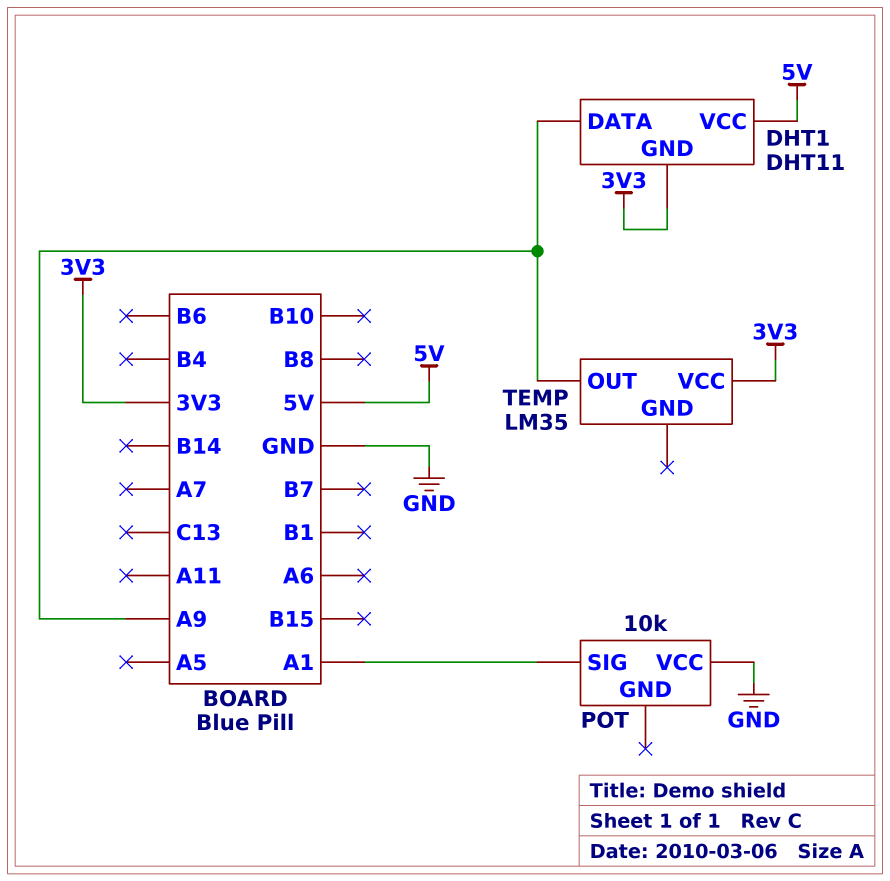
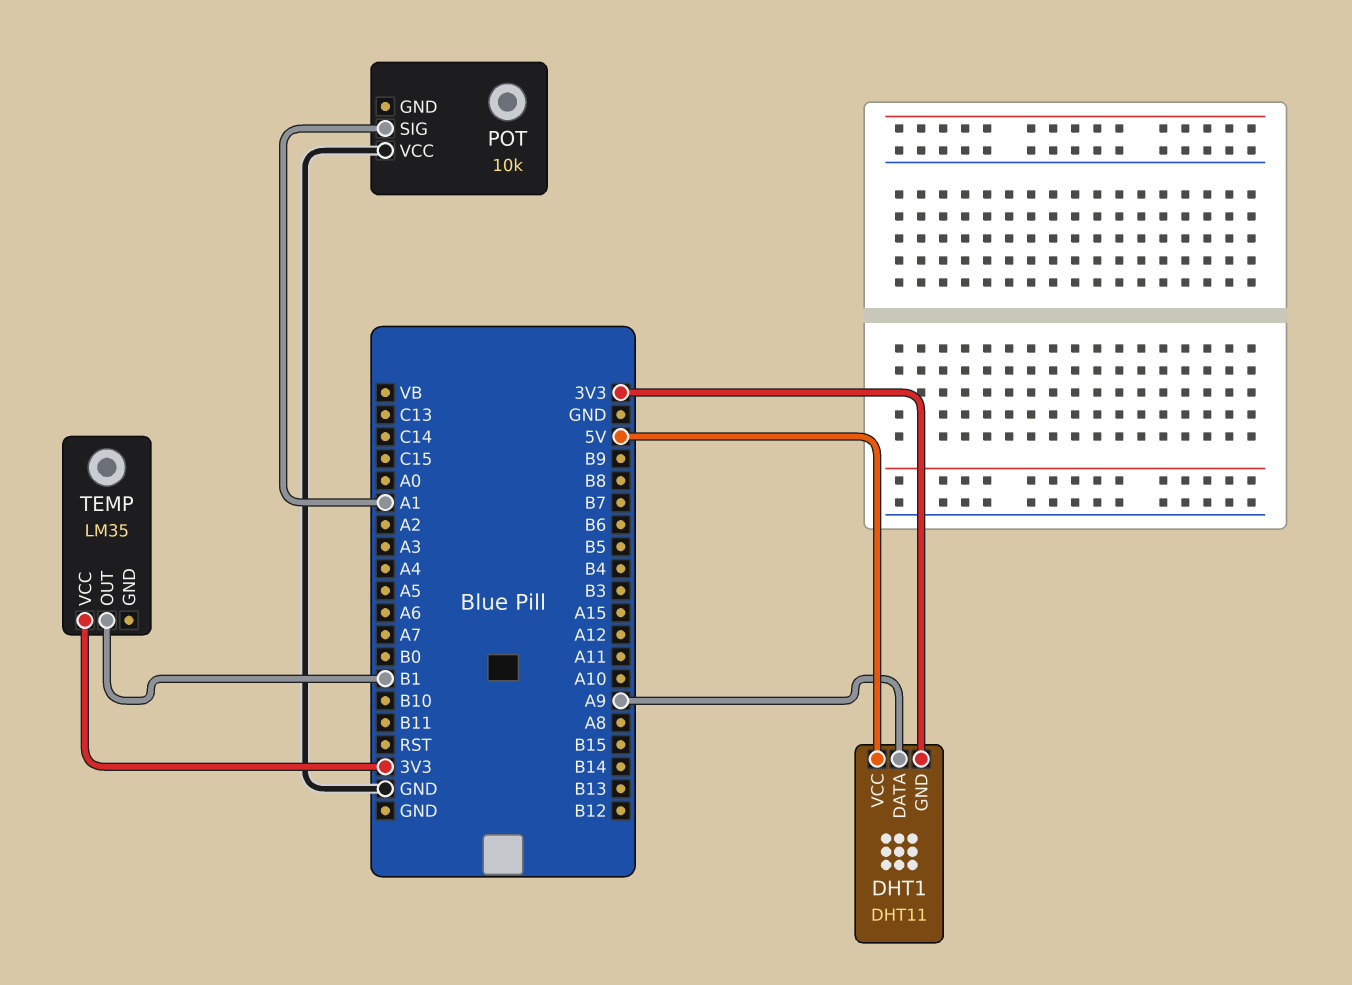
TEMP pin OUT: A9 -> B1

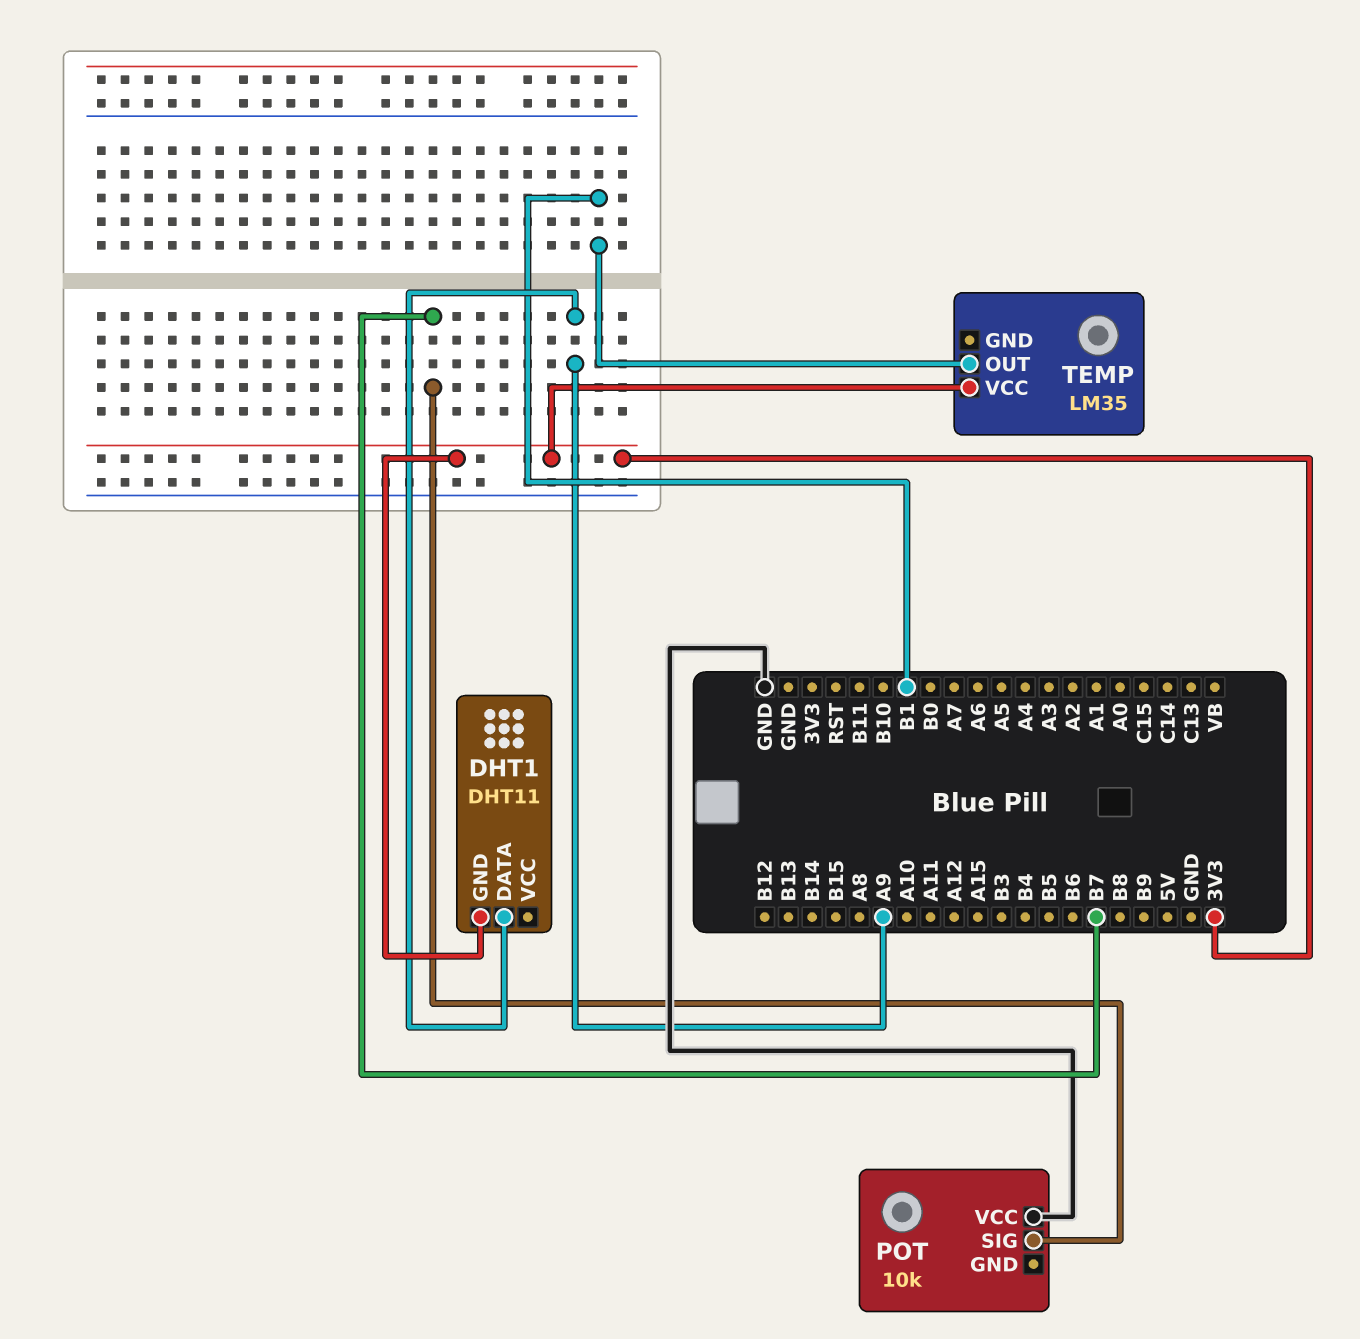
DHT1 pin VCC: 5V -> none
POT pin SIG: A1 -> B7

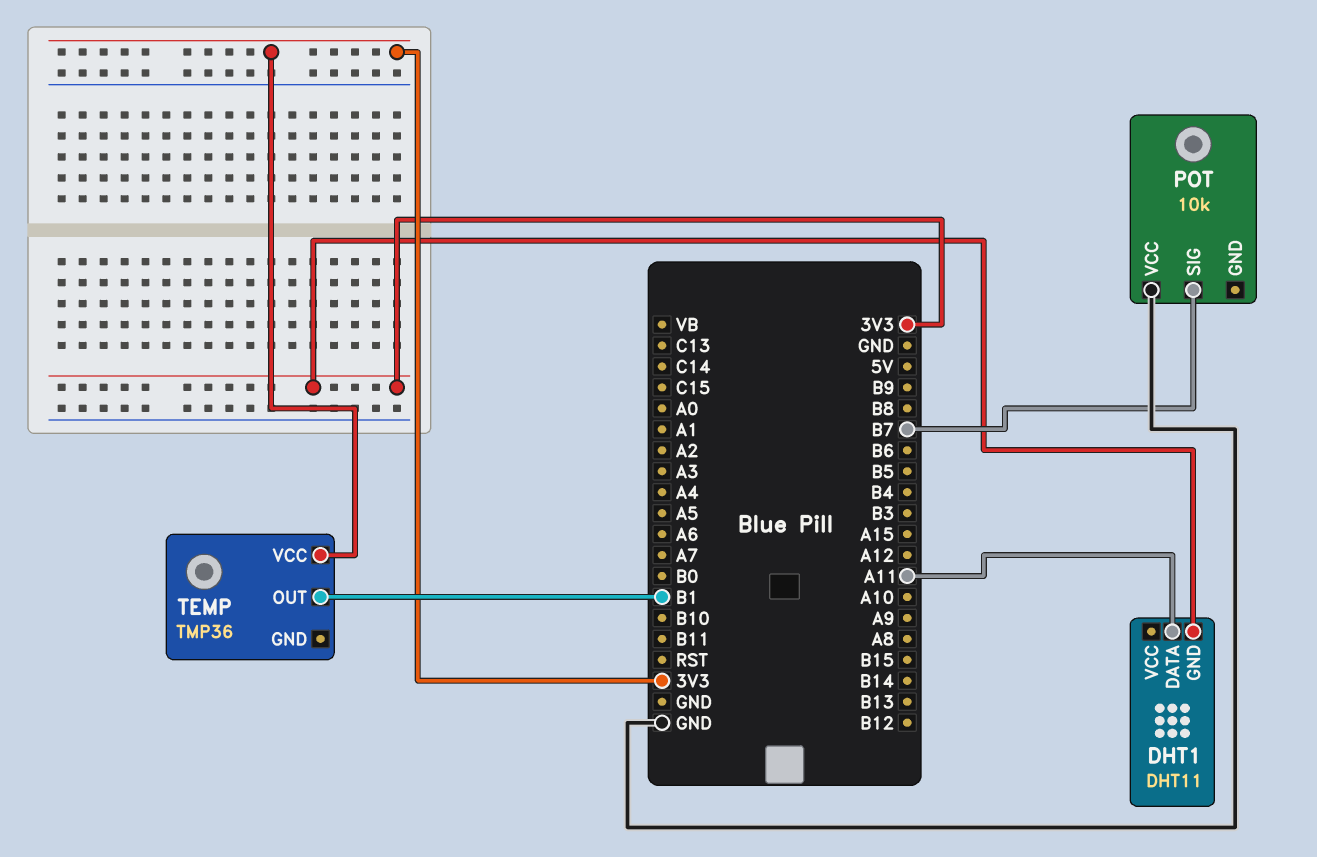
DHT1 pin DATA: A9 -> A11
TEMP: LM35 -> TMP36

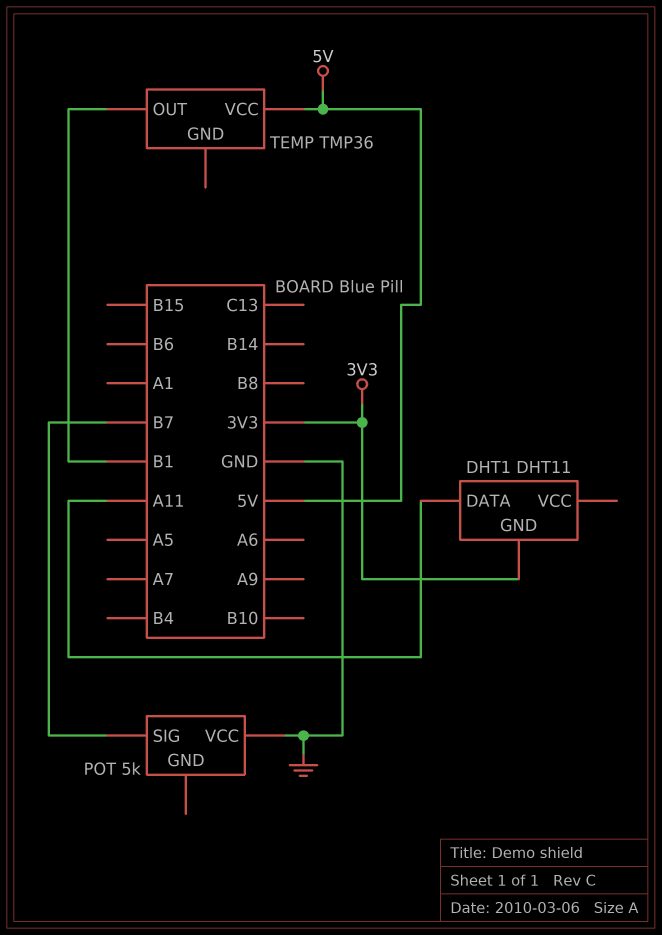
POT: 10k -> 5k
TEMP pin VCC: 3V3 -> 5V

